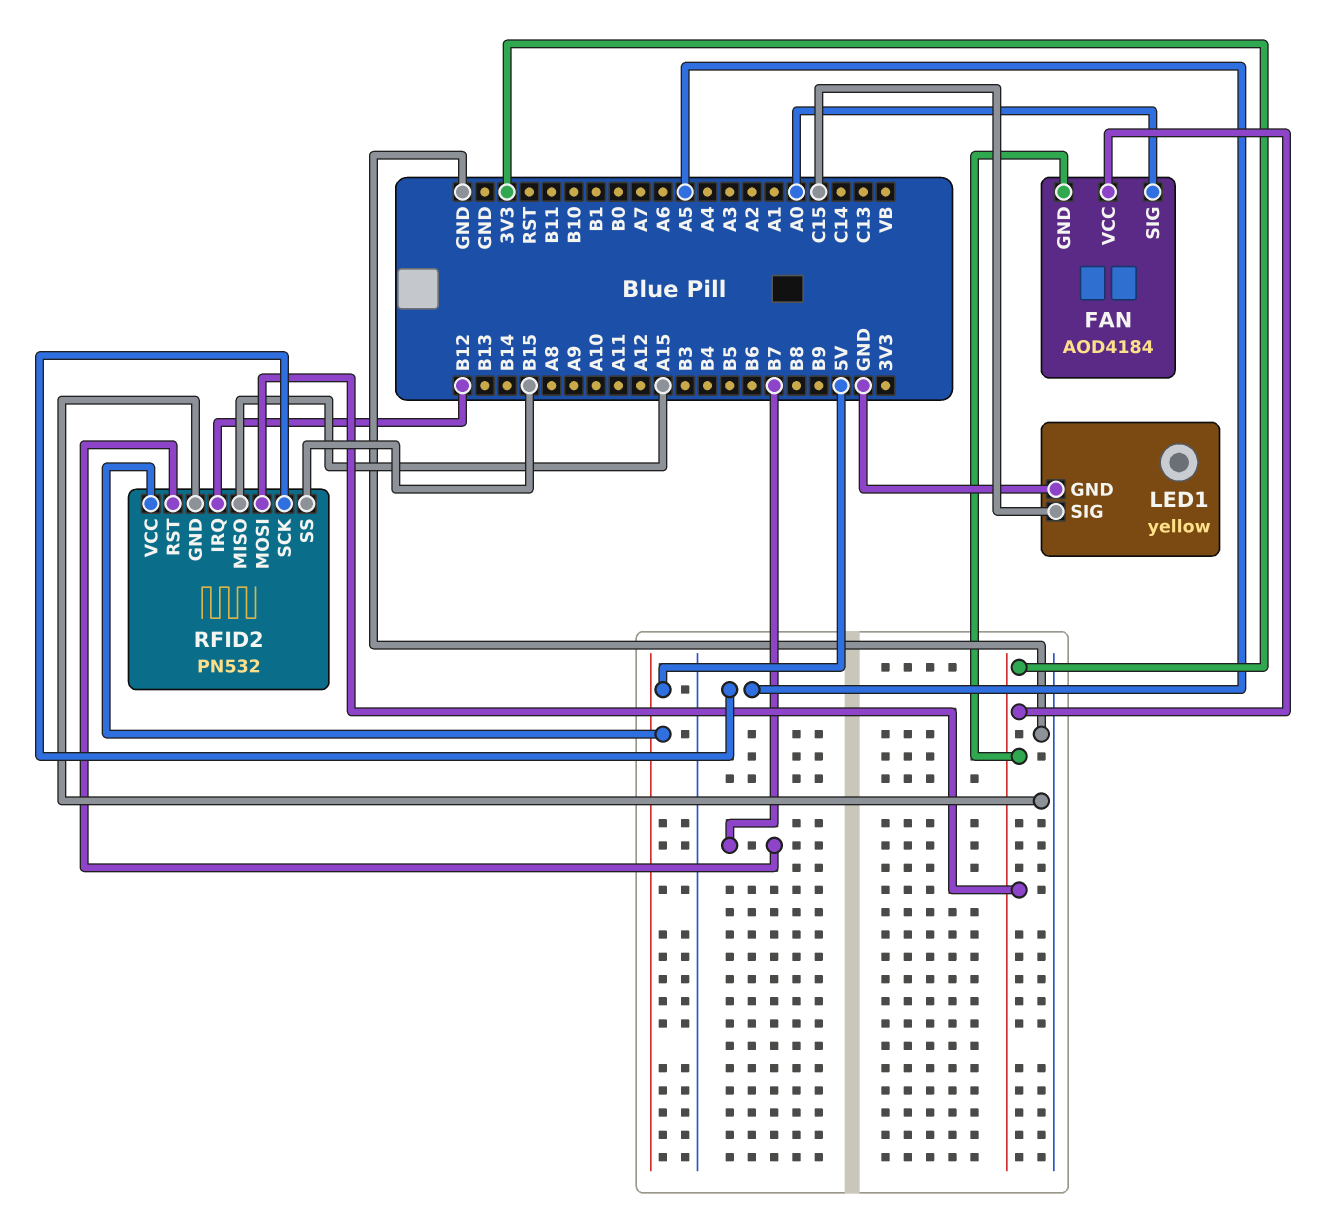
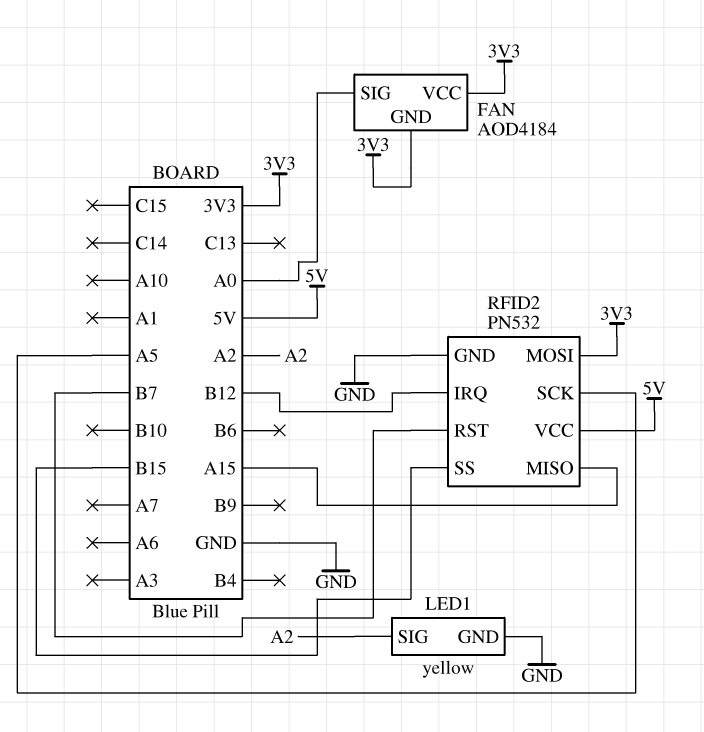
LED1 pin SIG: C15 -> A2

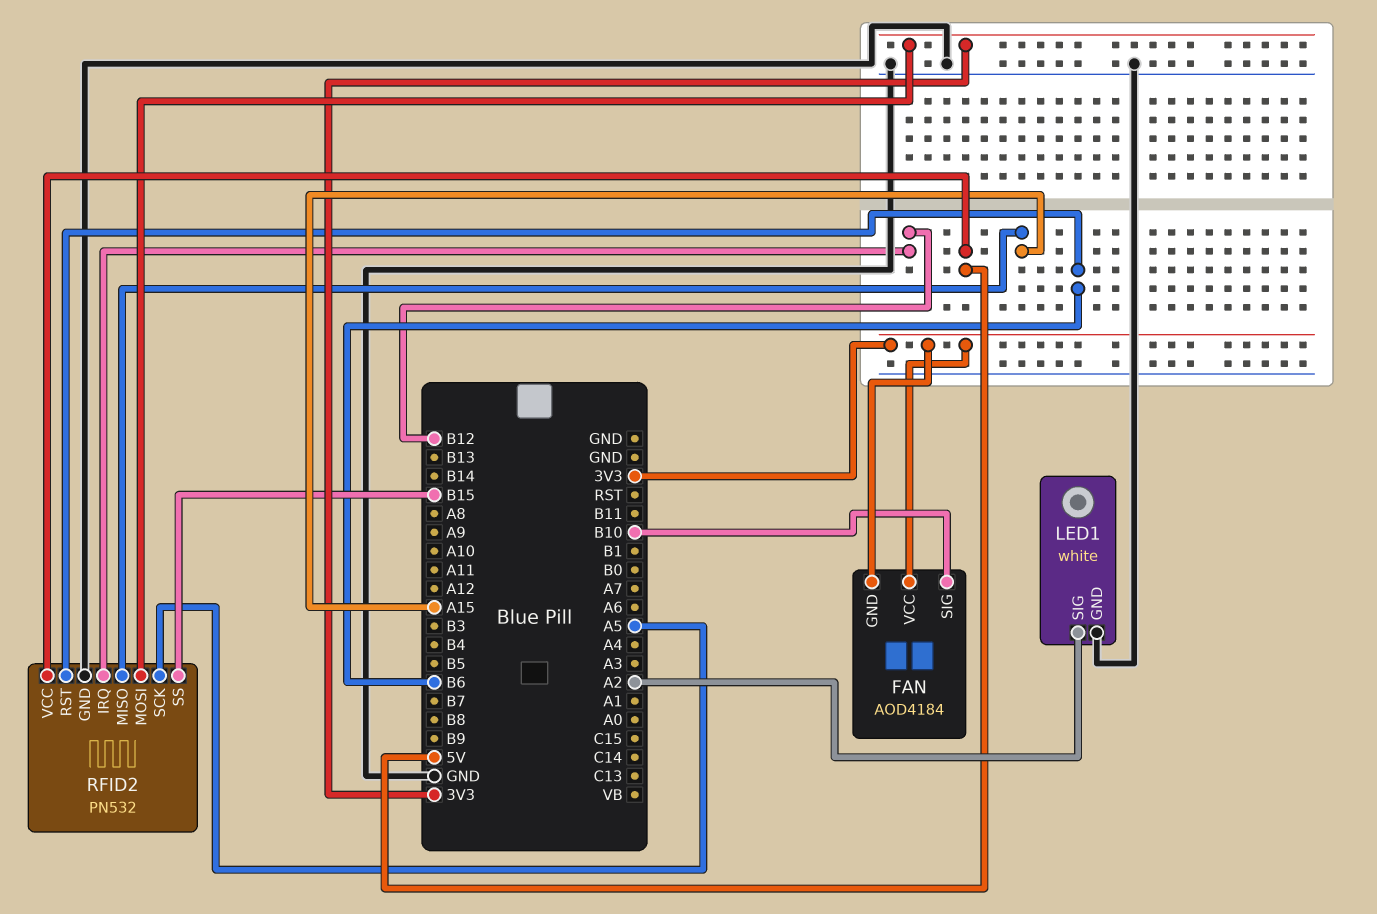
FAN pin SIG: A0 -> B10
LED1: yellow -> white
RFID2 pin RST: B7 -> B6

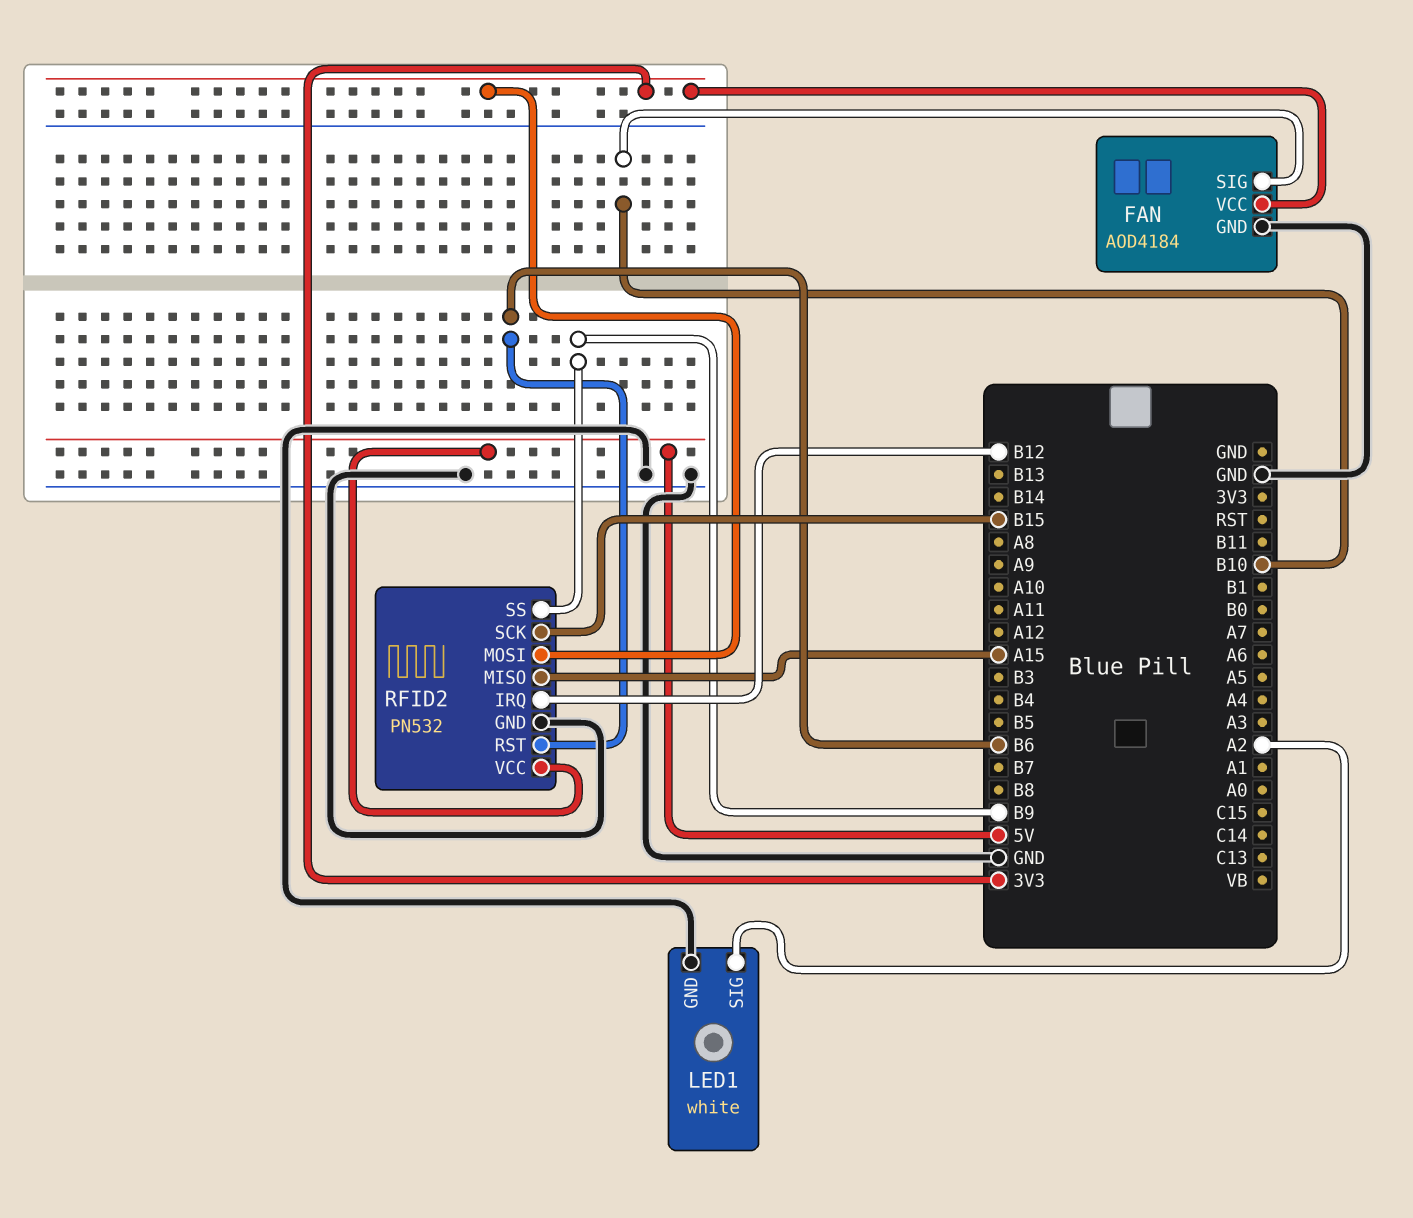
FAN pin GND: 3V3 -> GND
RFID2 pin SCK: A5 -> B15
RFID2 pin SS: B15 -> B9

